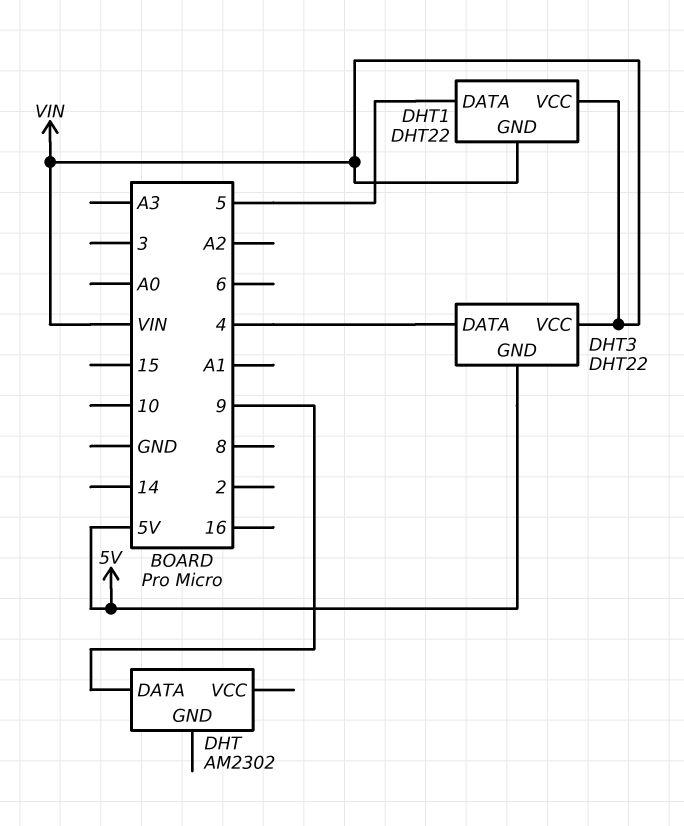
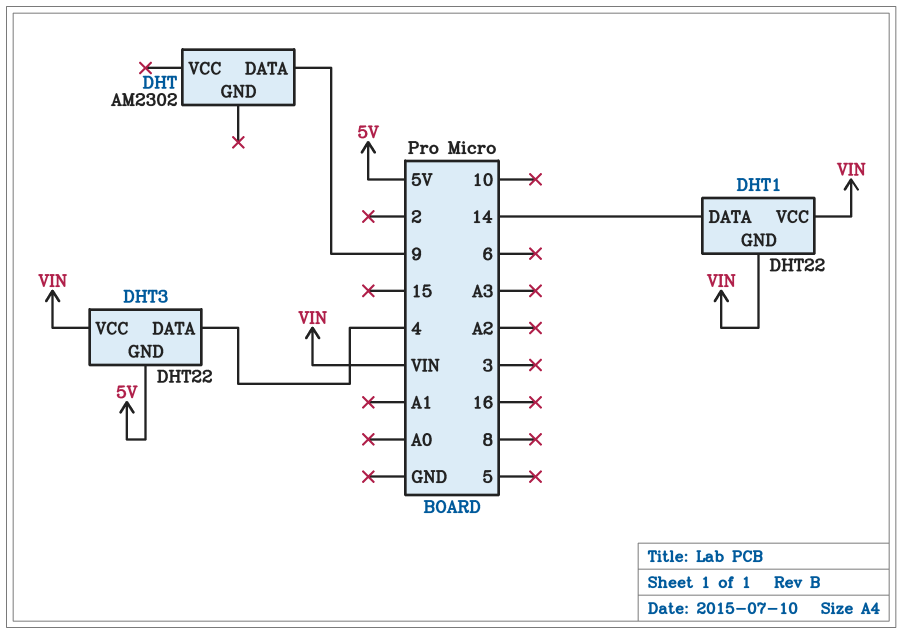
DHT1 pin DATA: 5 -> 14

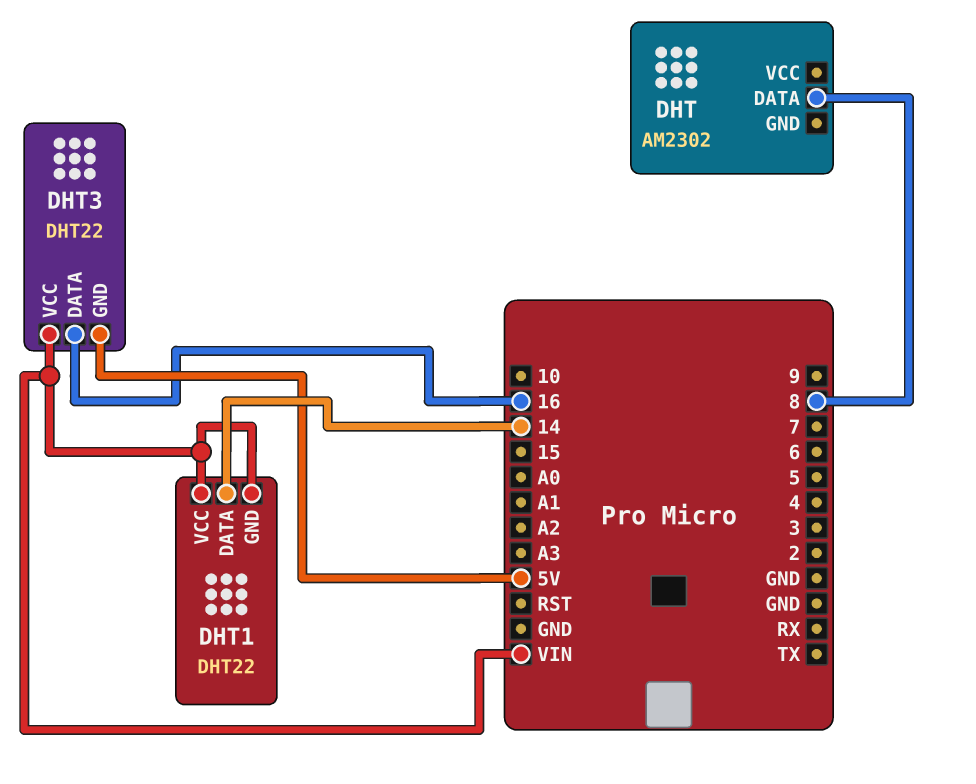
DHT pin DATA: 9 -> 8
DHT3 pin DATA: 4 -> 16

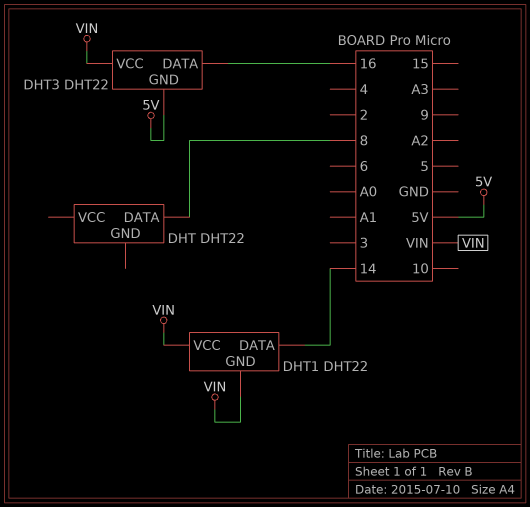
DHT: AM2302 -> DHT22

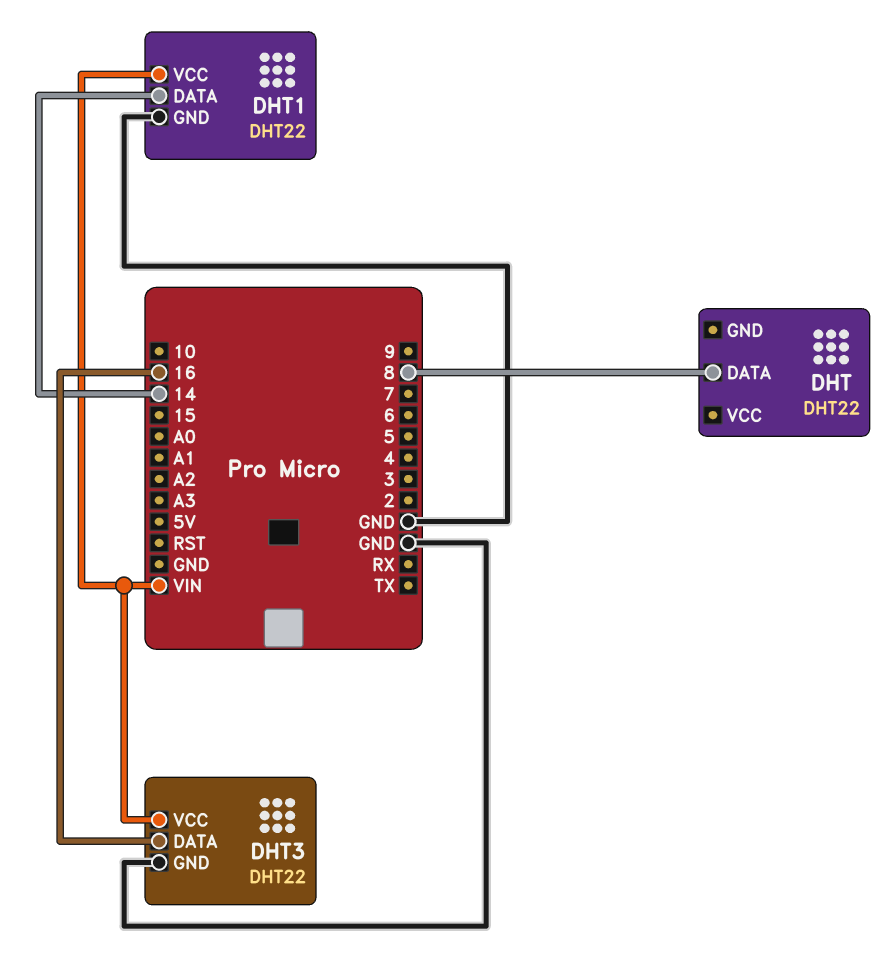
DHT1 pin GND: VIN -> GND
DHT3 pin GND: 5V -> GND

